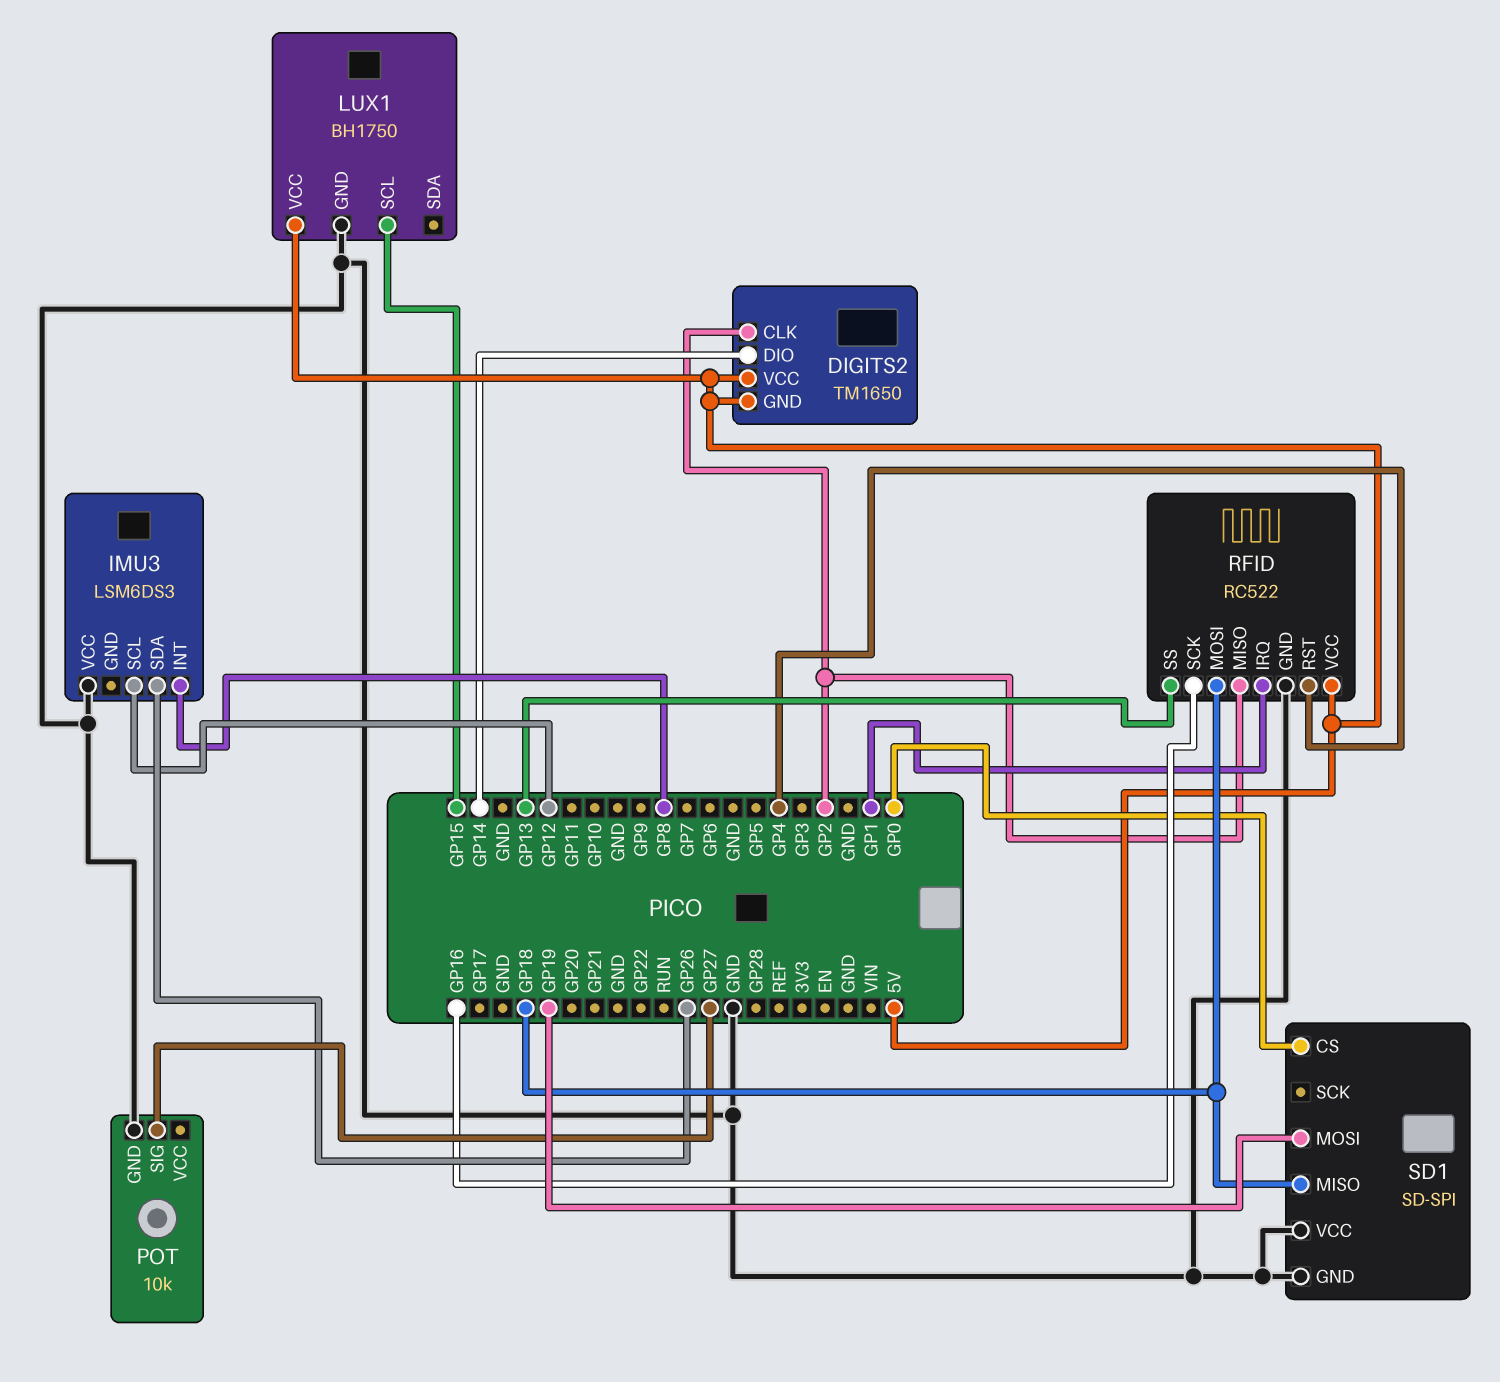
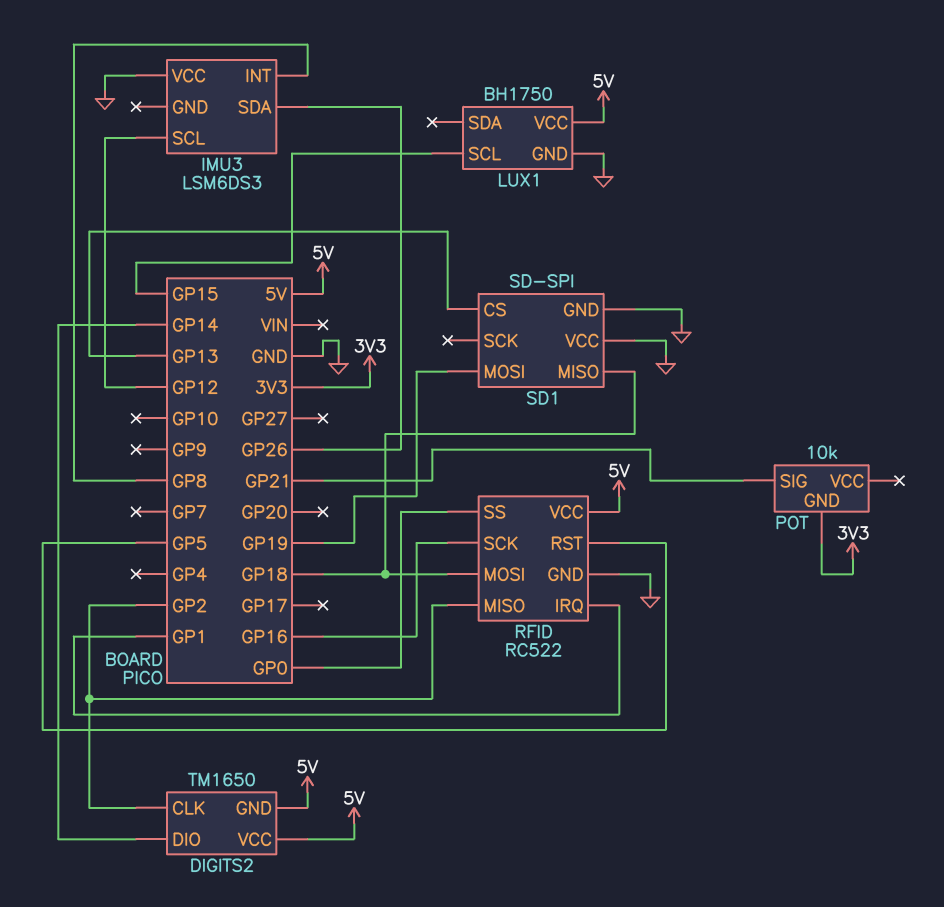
POT pin GND: GND -> 3V3
POT pin SIG: GP27 -> GP21
RFID pin RST: GP4 -> GP5
RFID pin SS: GP13 -> GP0
SD1 pin CS: GP0 -> GP13

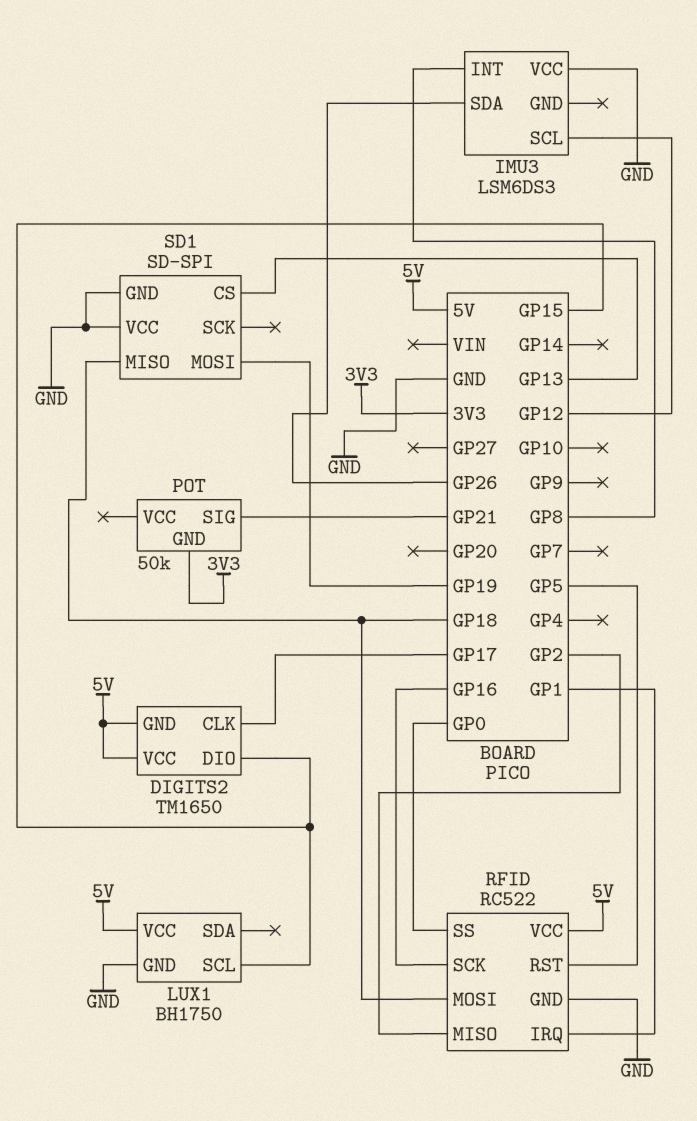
DIGITS2 pin CLK: GP2 -> GP17
DIGITS2 pin DIO: GP14 -> GP15
POT: 10k -> 50k

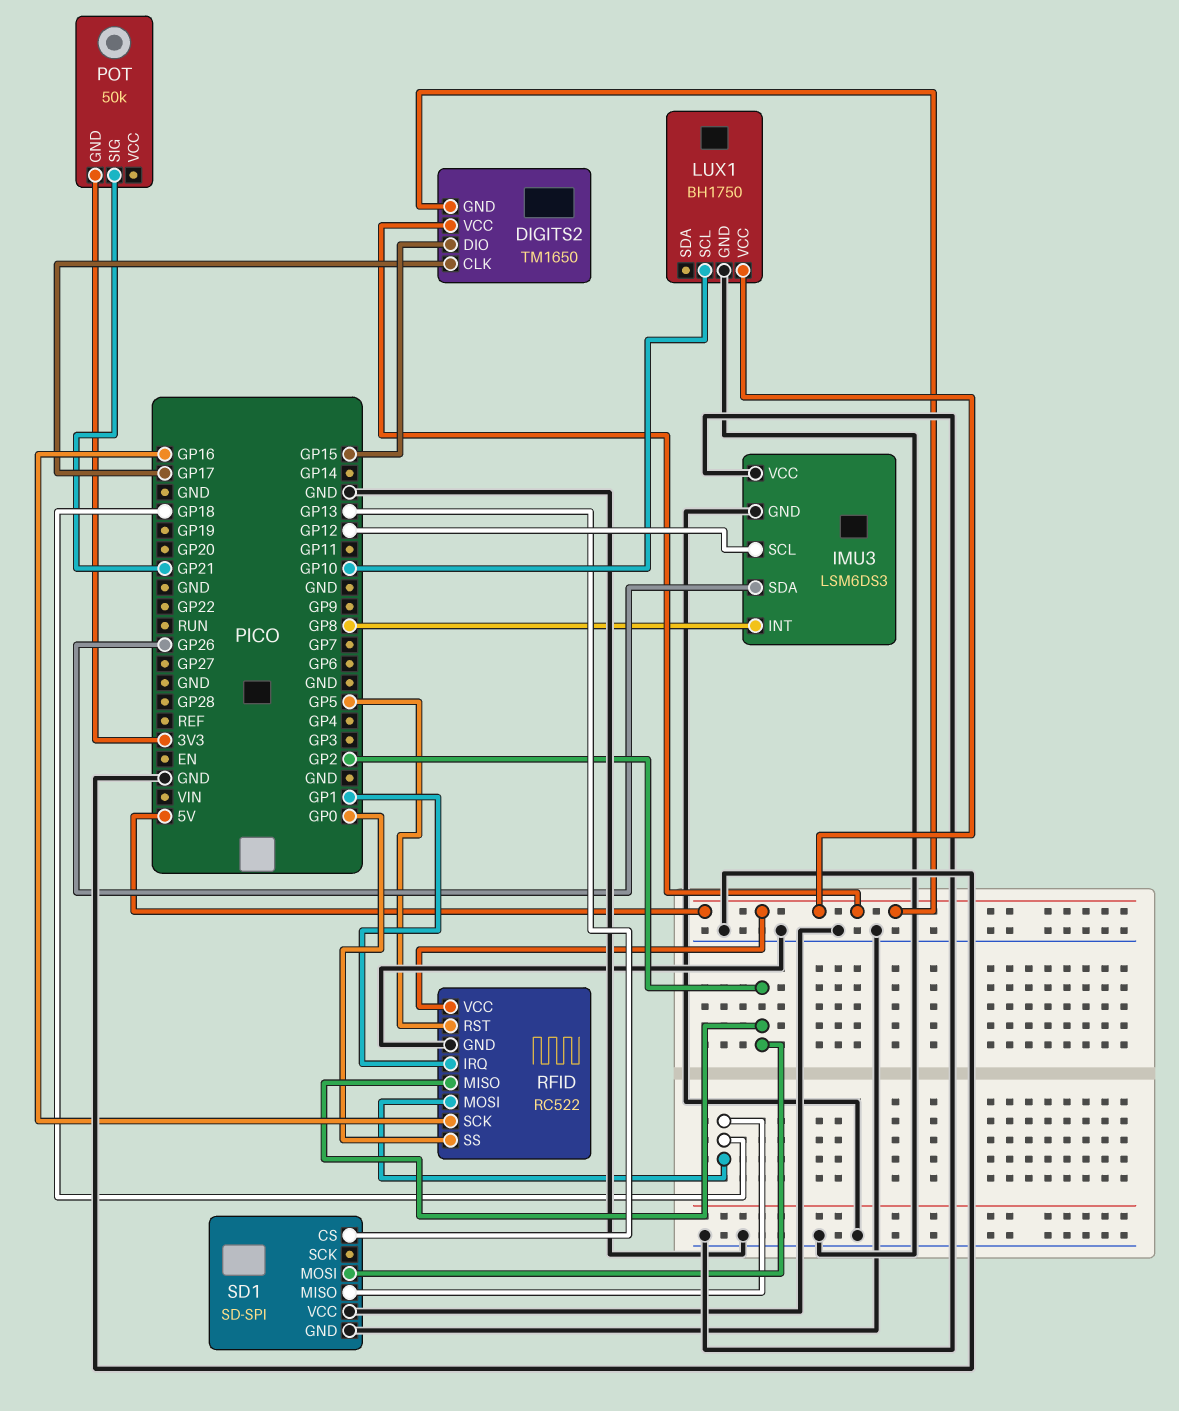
IMU3 pin GND: none -> GND
LUX1 pin SCL: GP15 -> GP10
SD1 pin MOSI: GP19 -> GP2

